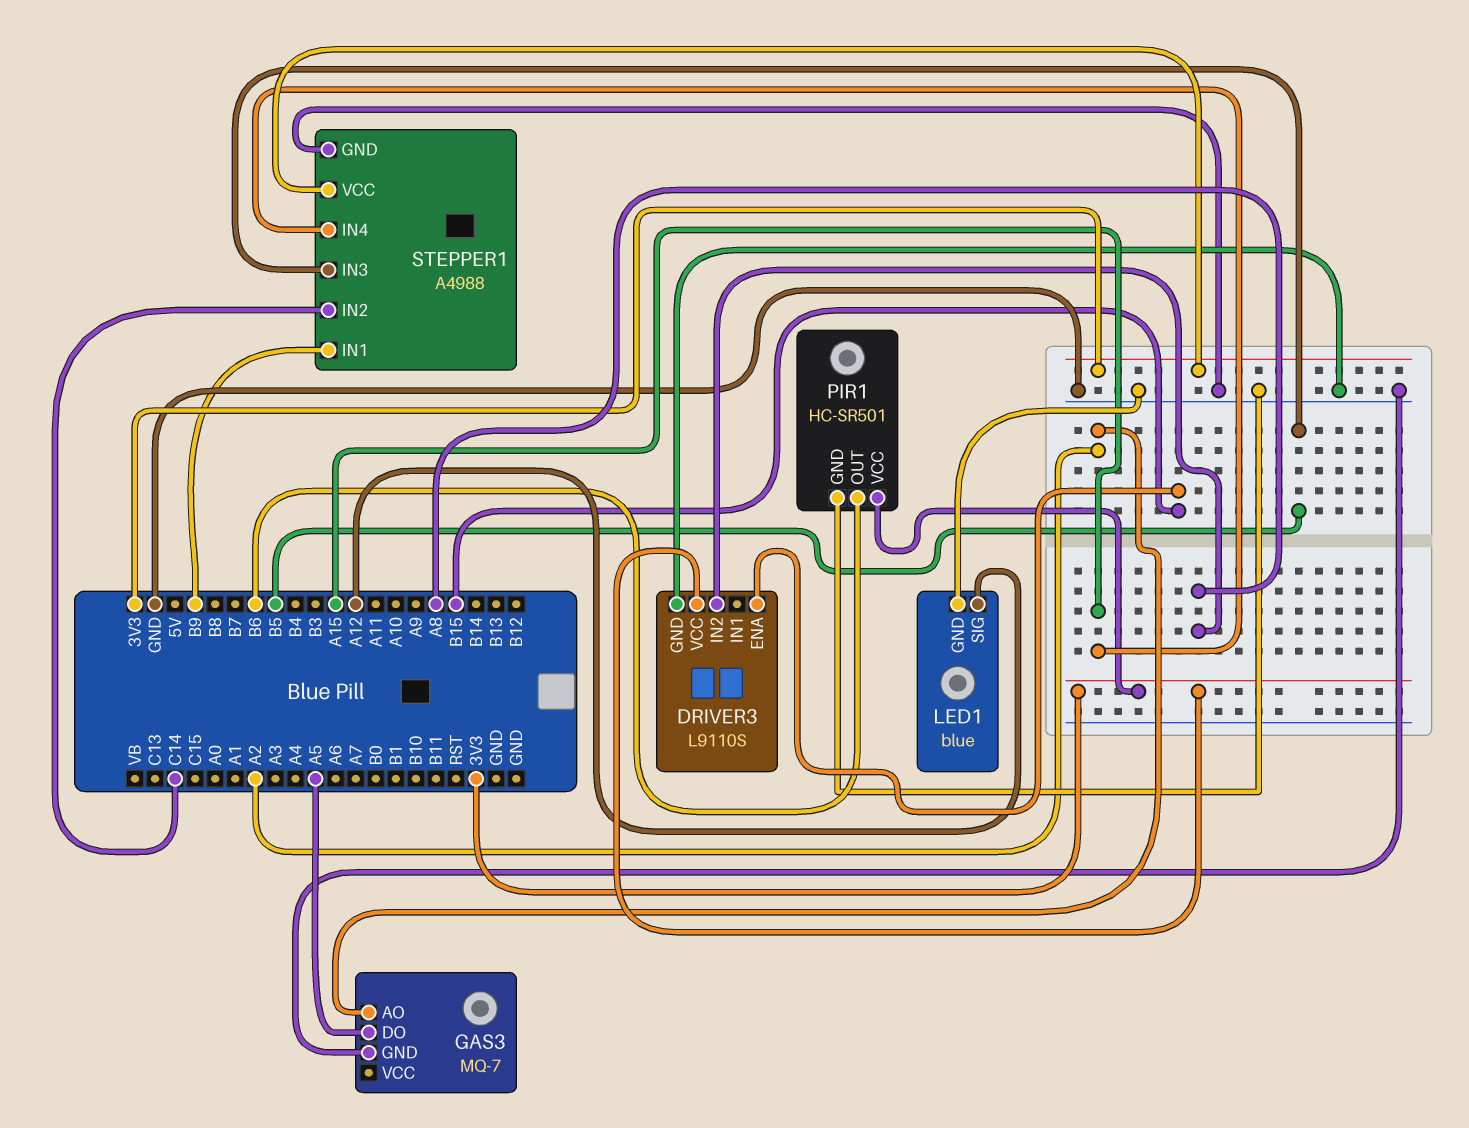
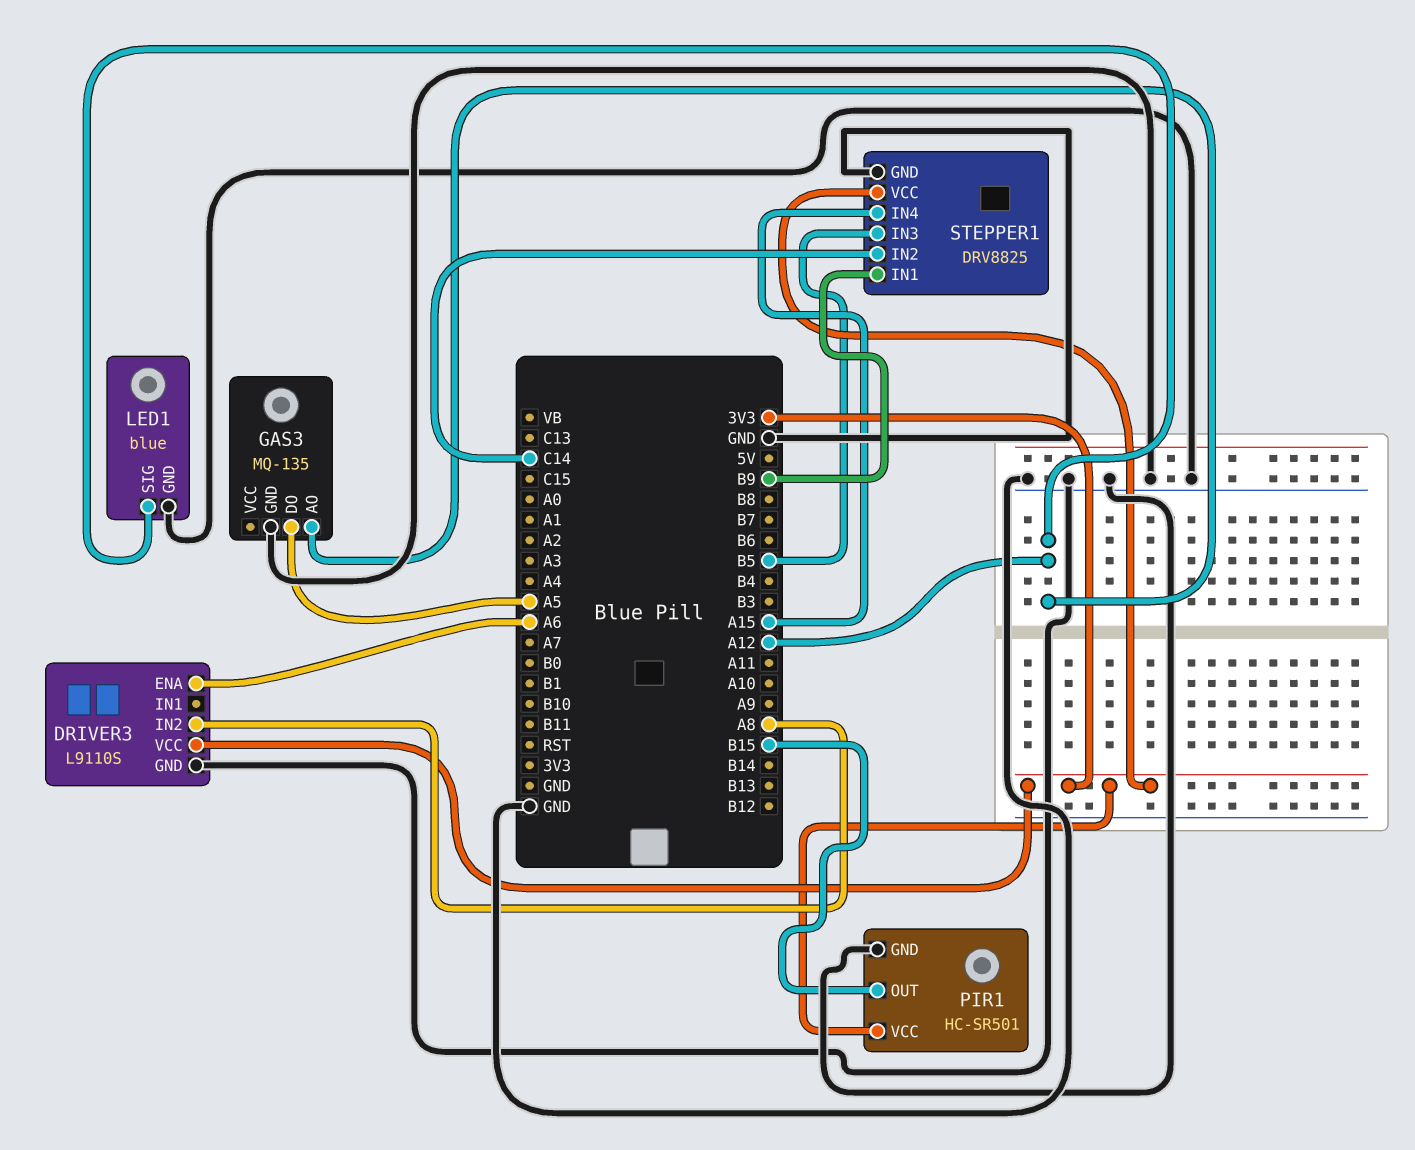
DRIVER3 pin ENA: B15 -> A6
GAS3: MQ-7 -> MQ-135
GAS3 pin AO: A2 -> A12
PIR1 pin OUT: B6 -> B15
STEPPER1: A4988 -> DRV8825

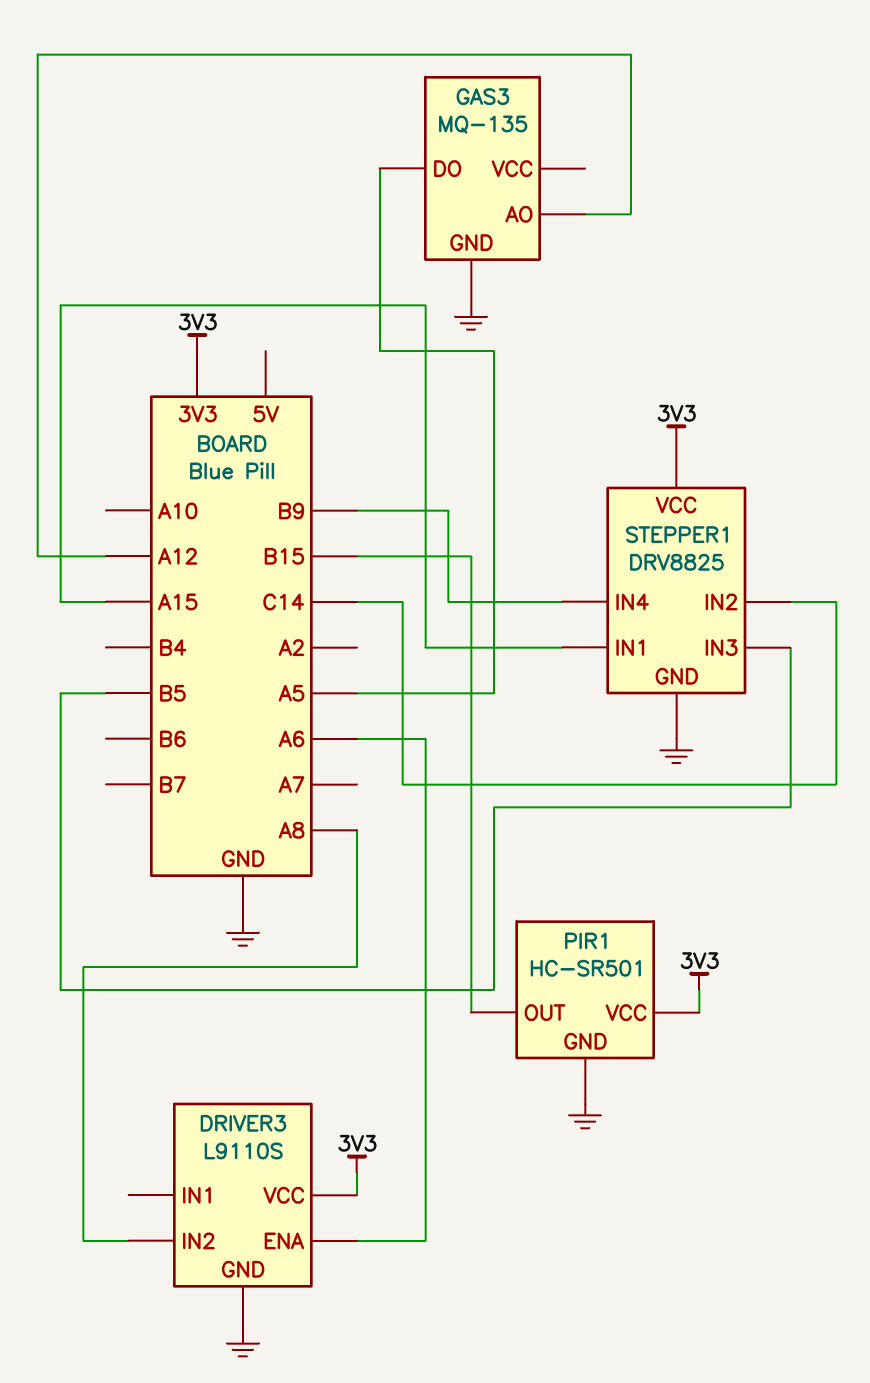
LED1: blue -> none
LED1 pin GND: GND -> none
LED1 pin SIG: A12 -> none
STEPPER1 pin IN1: B9 -> A15
STEPPER1 pin IN4: A15 -> B9

